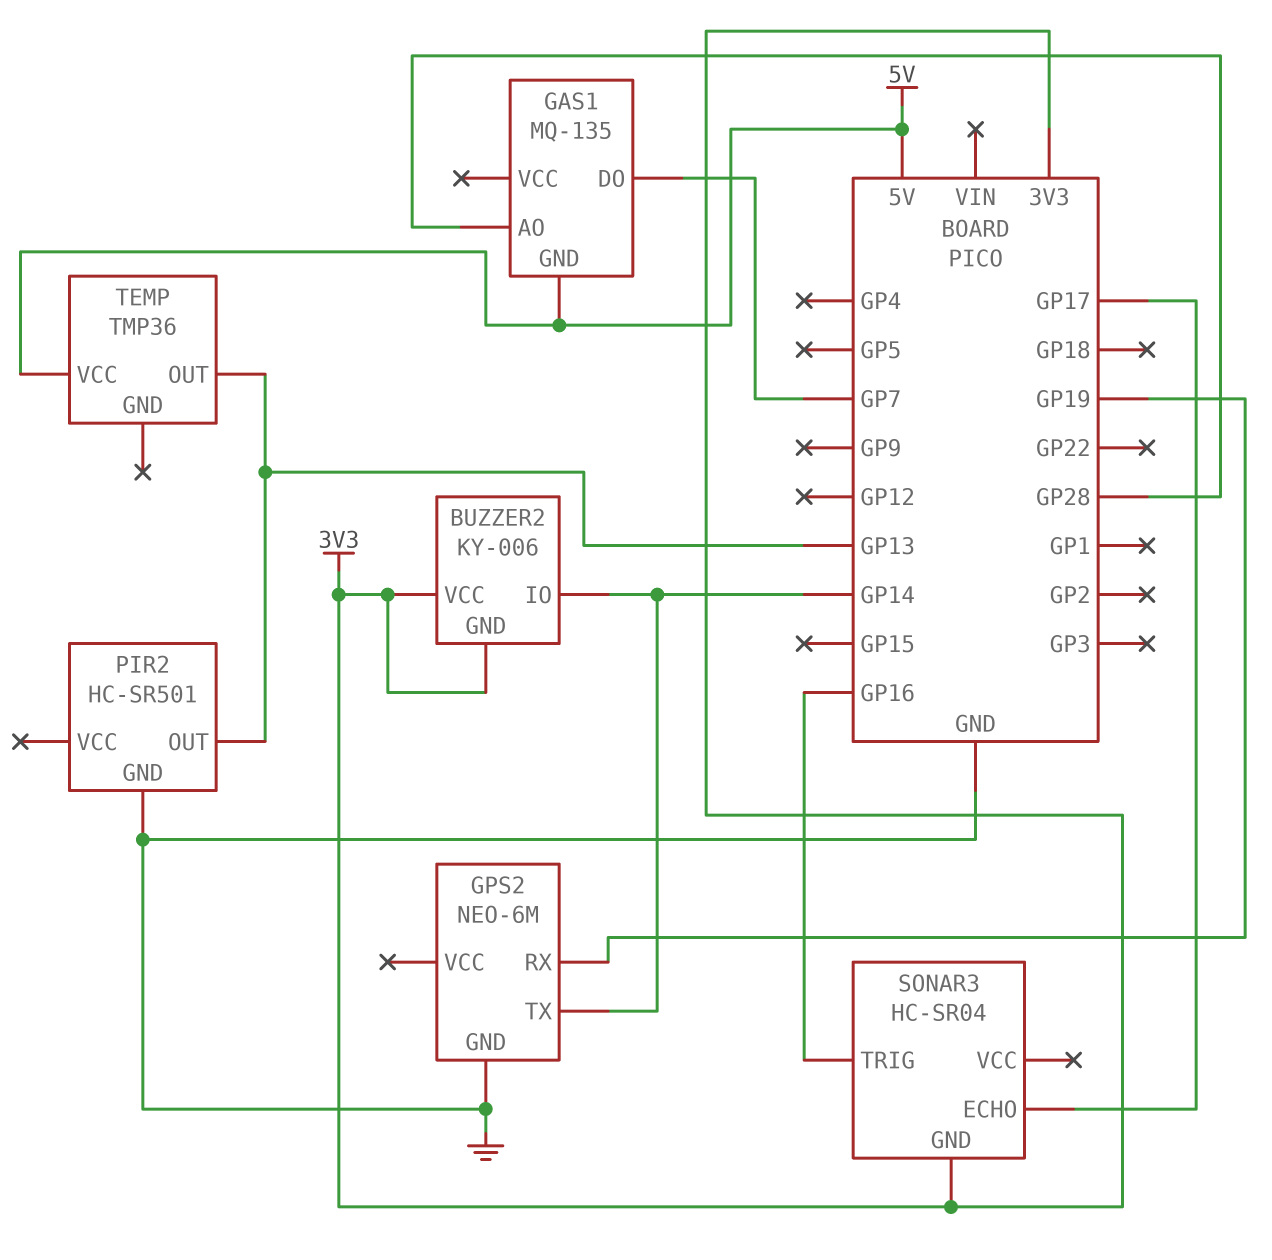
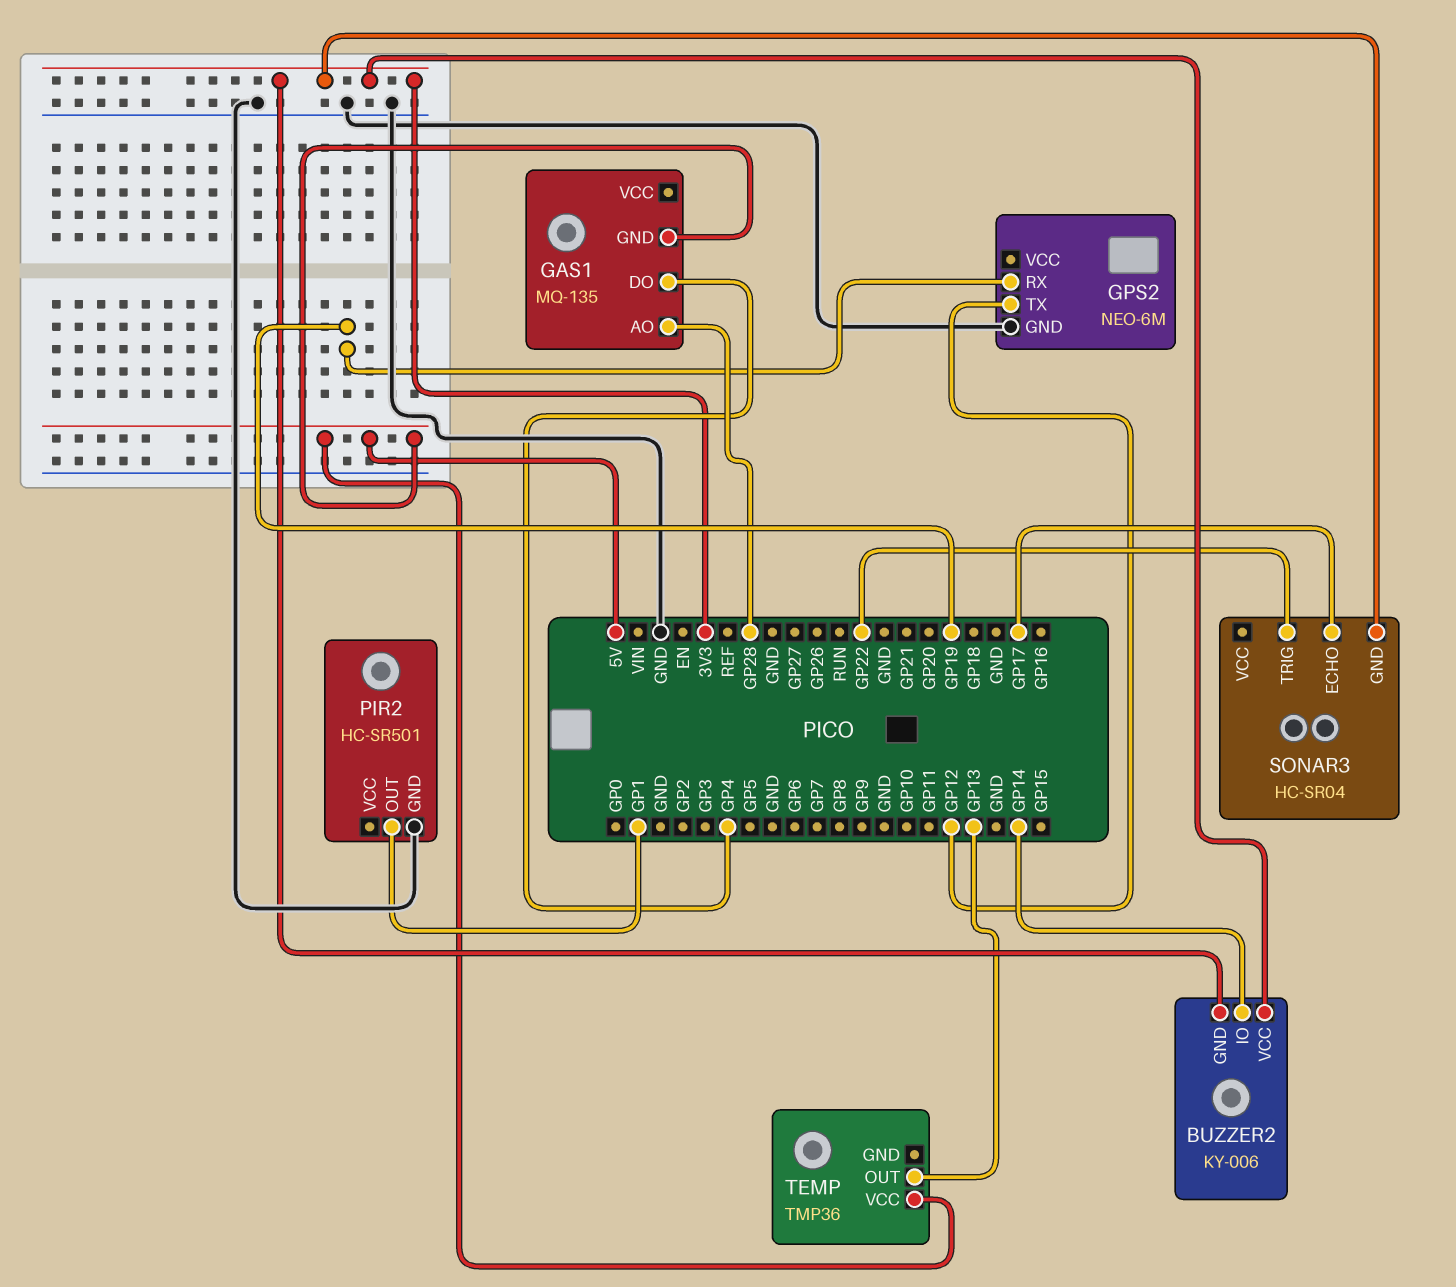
GAS1 pin DO: GP7 -> GP4
GPS2 pin TX: GP14 -> GP12
PIR2 pin OUT: GP13 -> GP1
SONAR3 pin TRIG: GP16 -> GP22

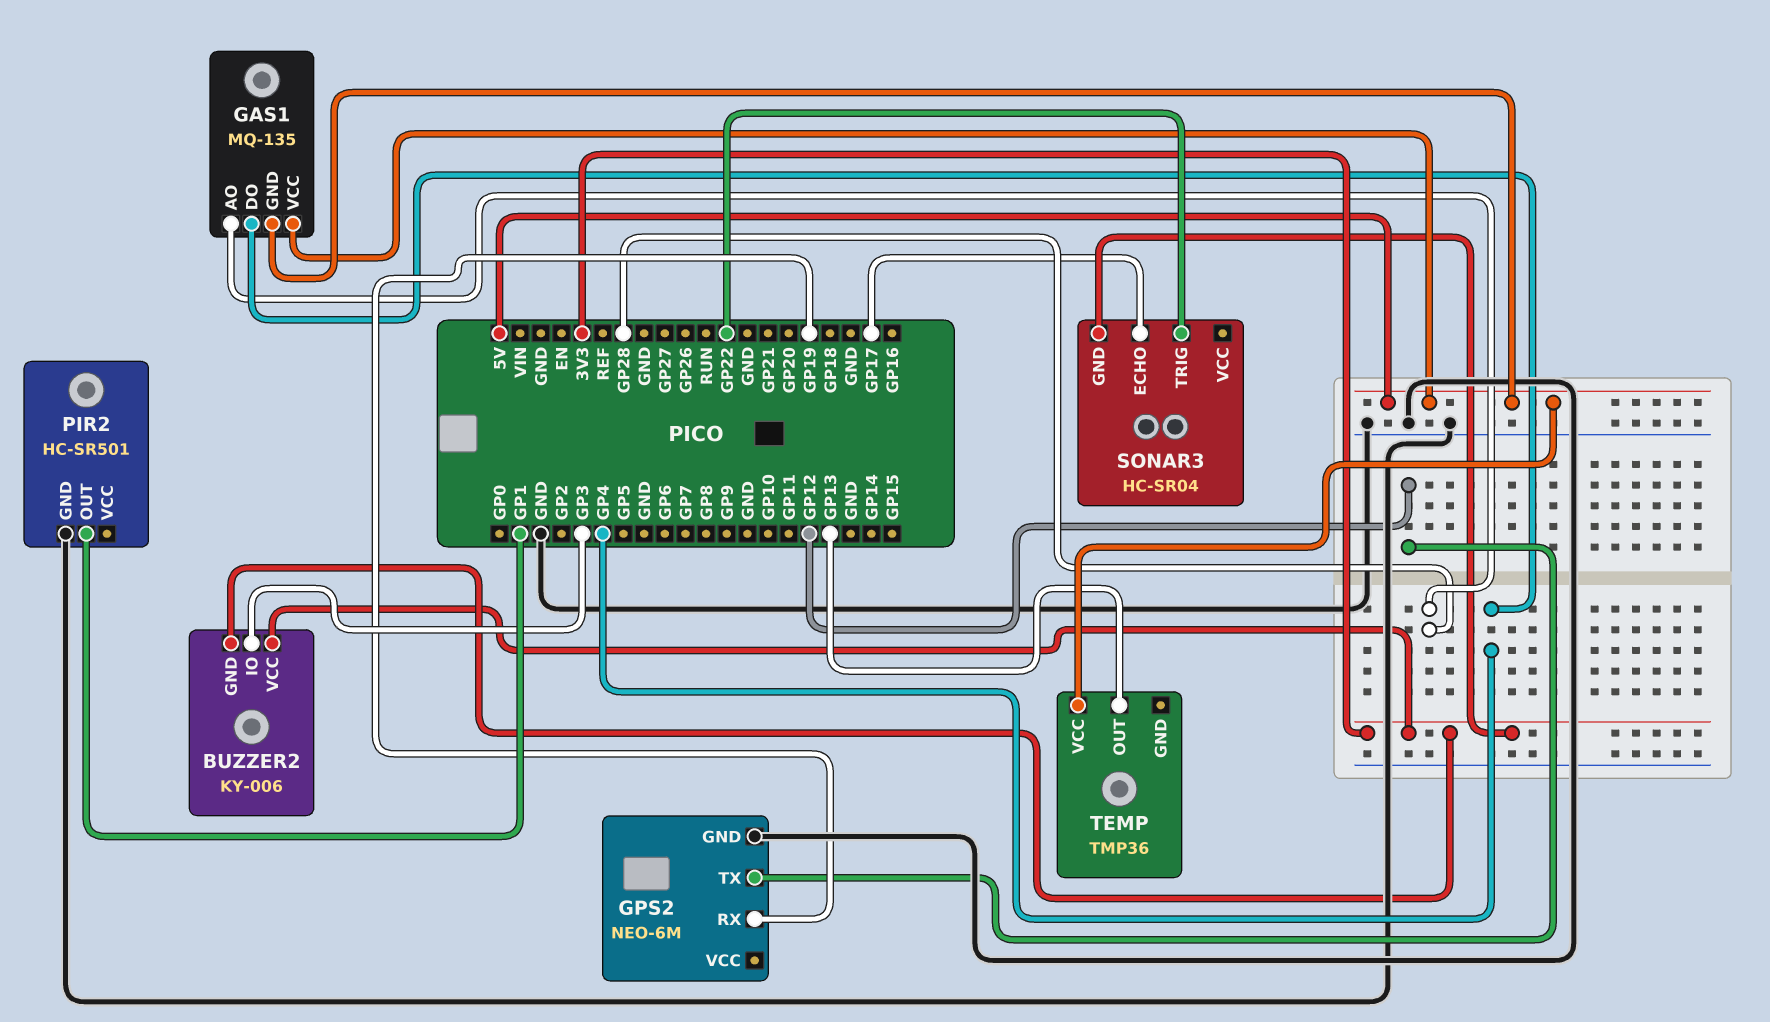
BUZZER2 pin IO: GP14 -> GP3
GAS1 pin VCC: none -> 5V

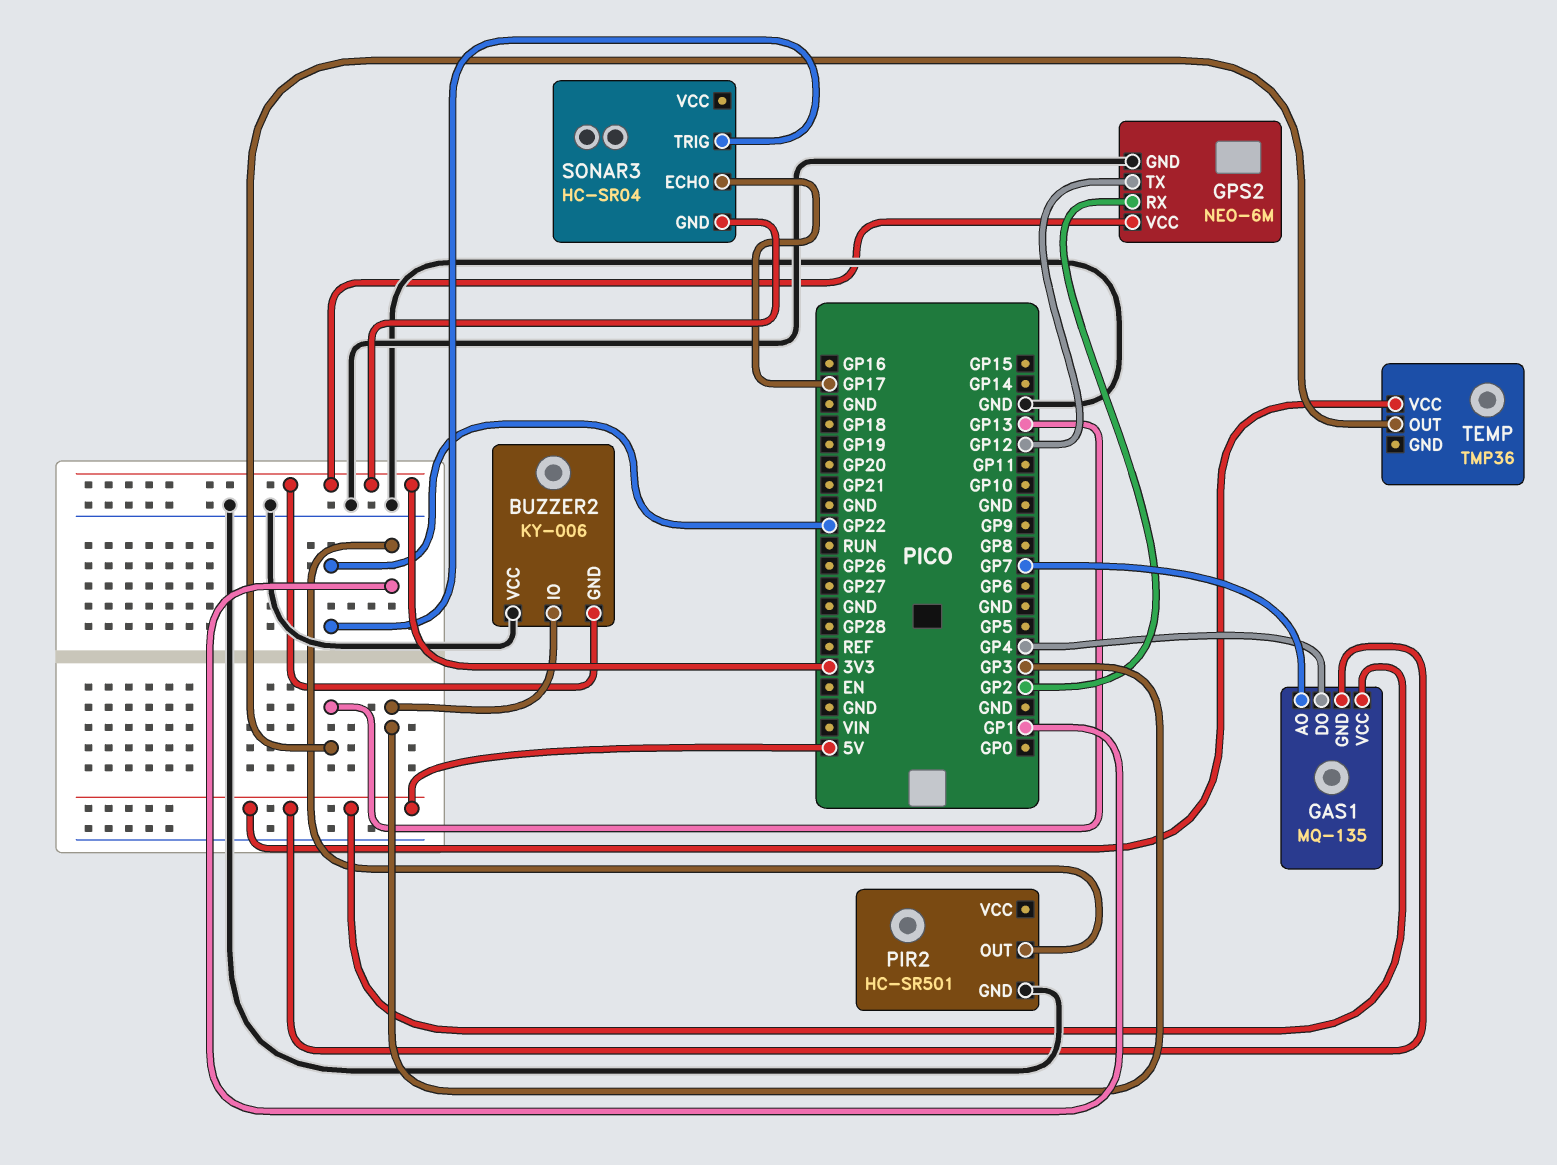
BUZZER2 pin VCC: 3V3 -> GND
GAS1 pin AO: GP28 -> GP7
GPS2 pin RX: GP19 -> GP2
GPS2 pin VCC: none -> 3V3

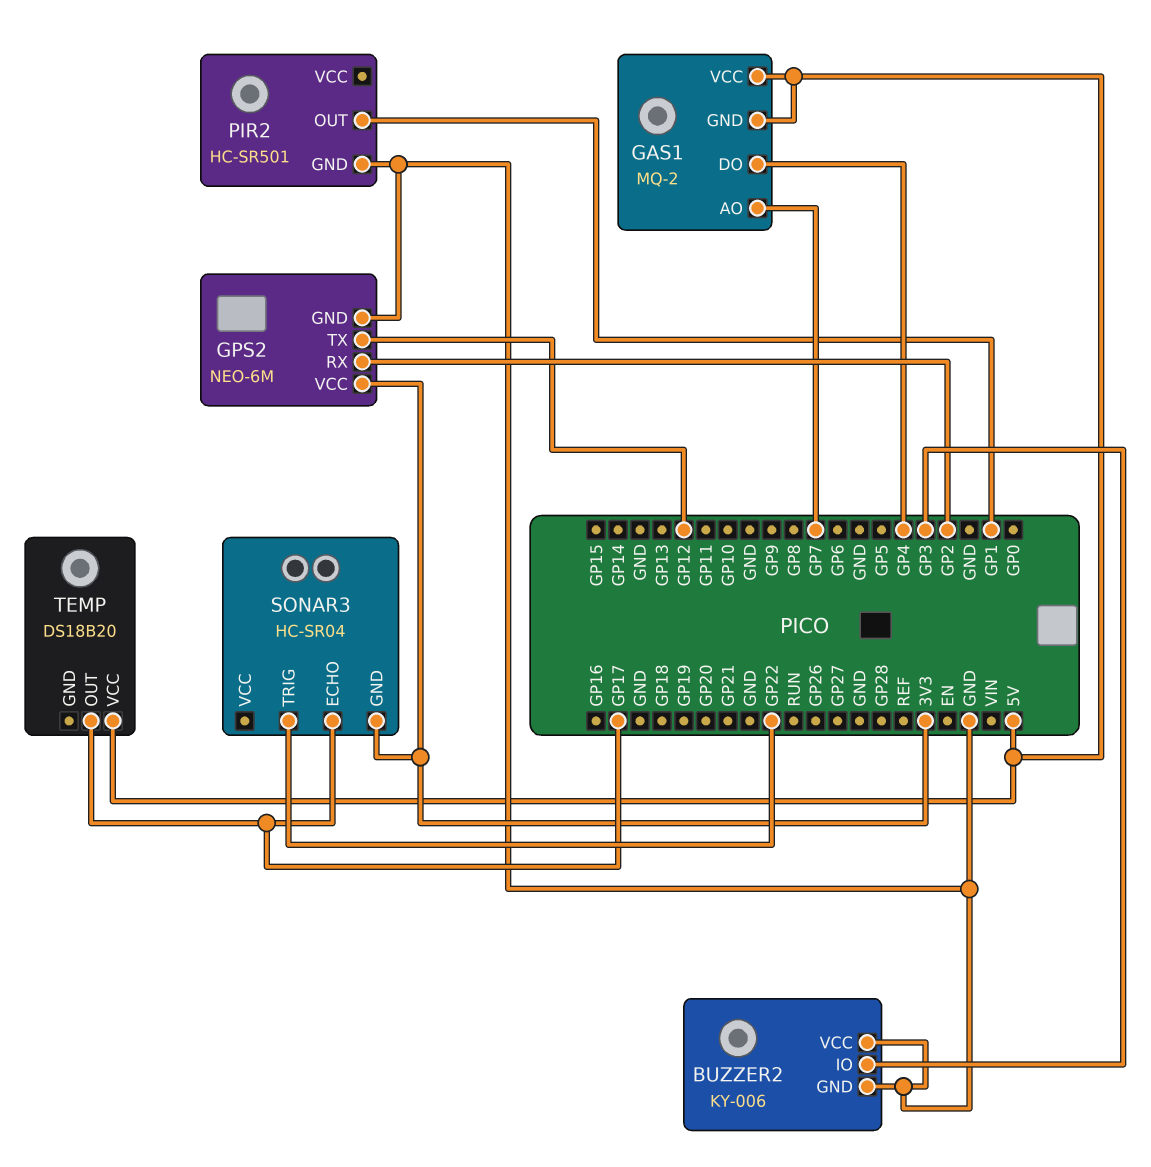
BUZZER2 pin GND: 3V3 -> GND
GAS1: MQ-135 -> MQ-2
TEMP: TMP36 -> DS18B20
TEMP pin OUT: GP13 -> GP17

